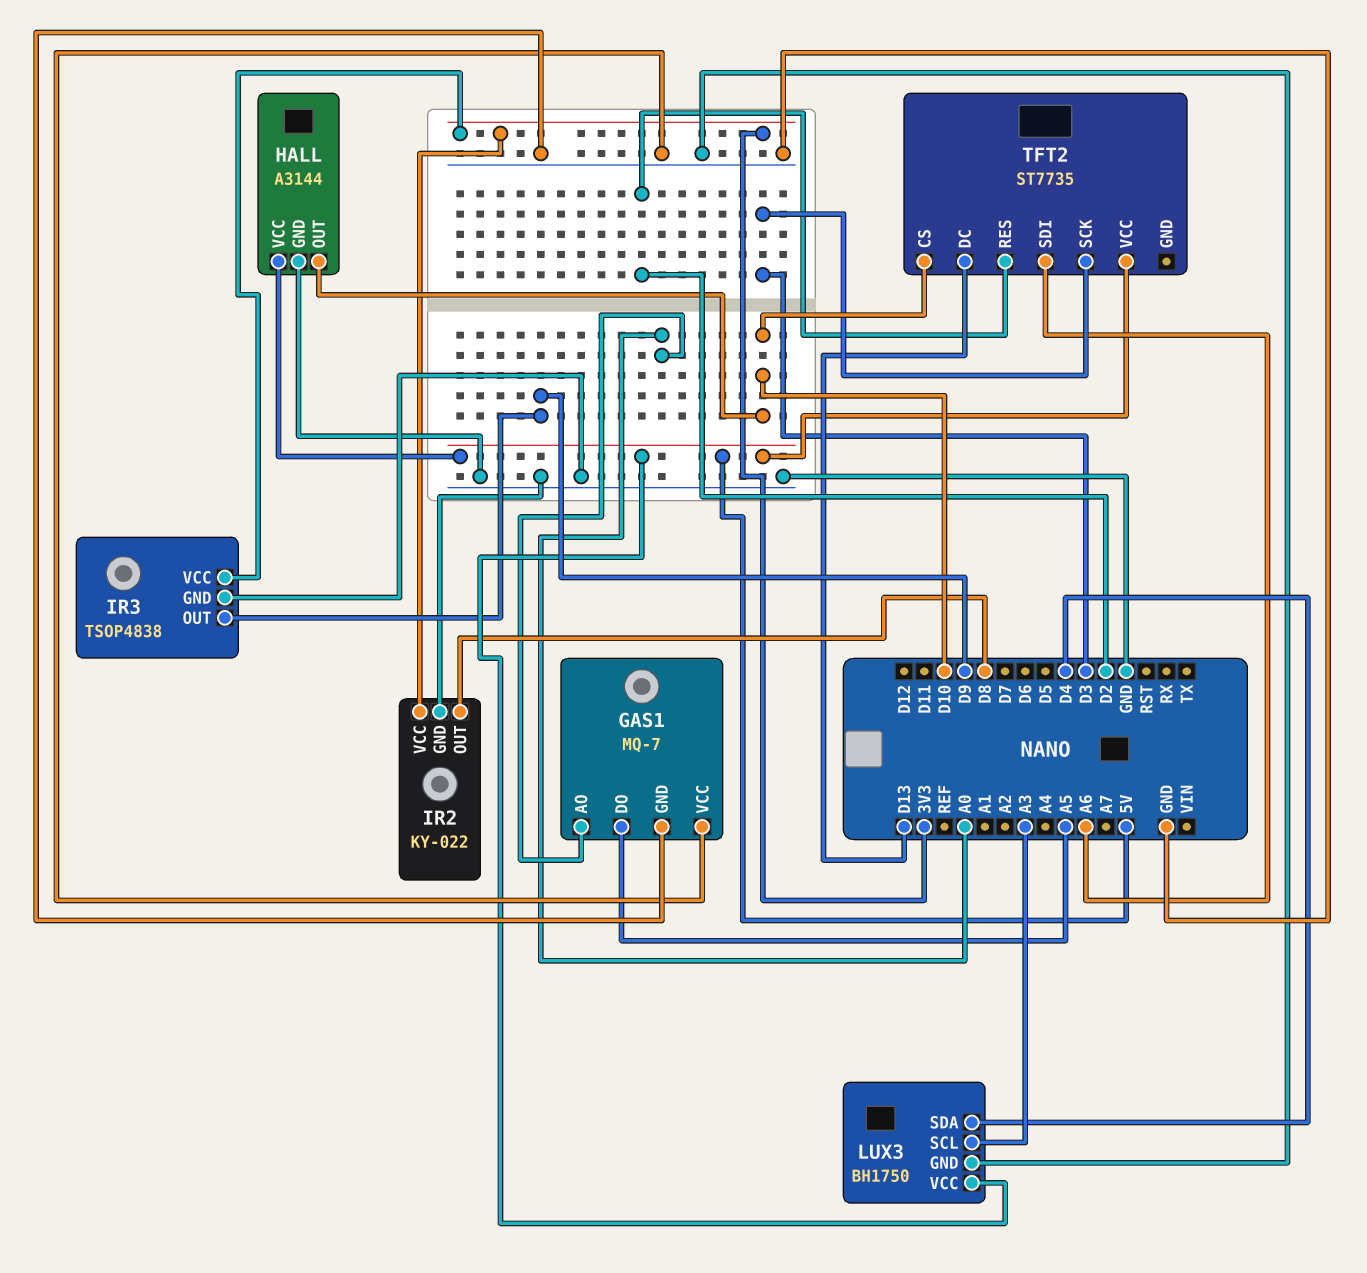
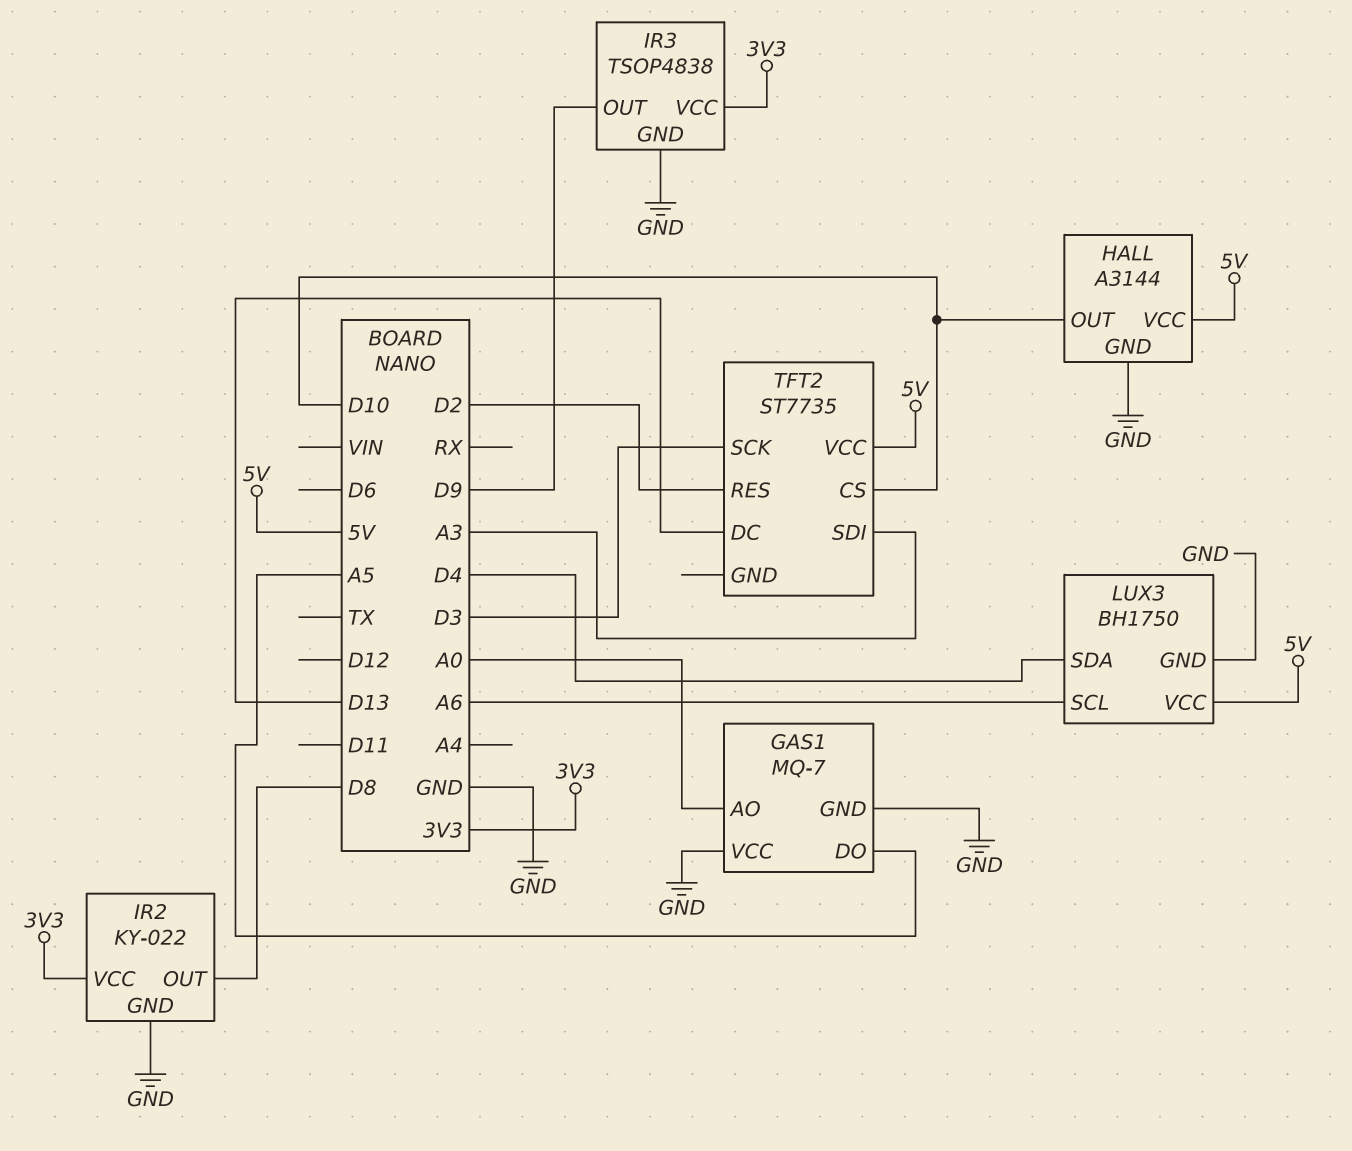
LUX3 pin SCL: A3 -> A6
TFT2 pin SDI: A6 -> A3

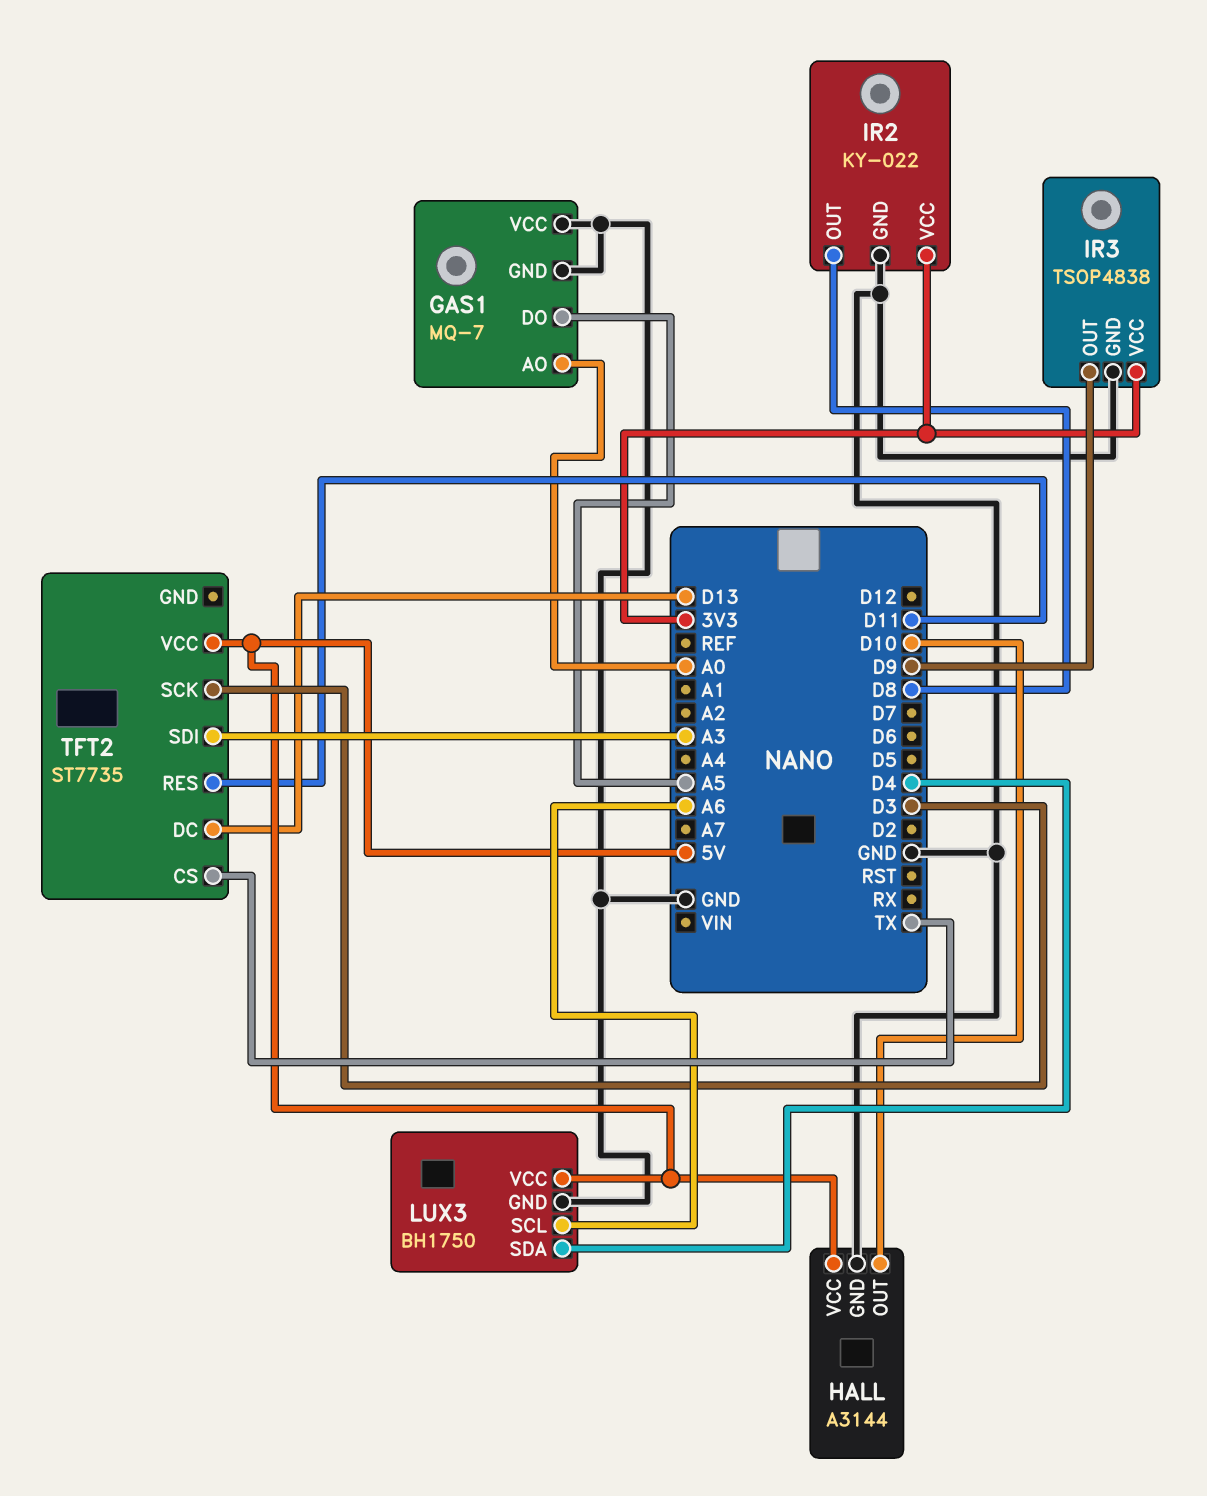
TFT2 pin CS: D10 -> TX
TFT2 pin RES: D2 -> D11

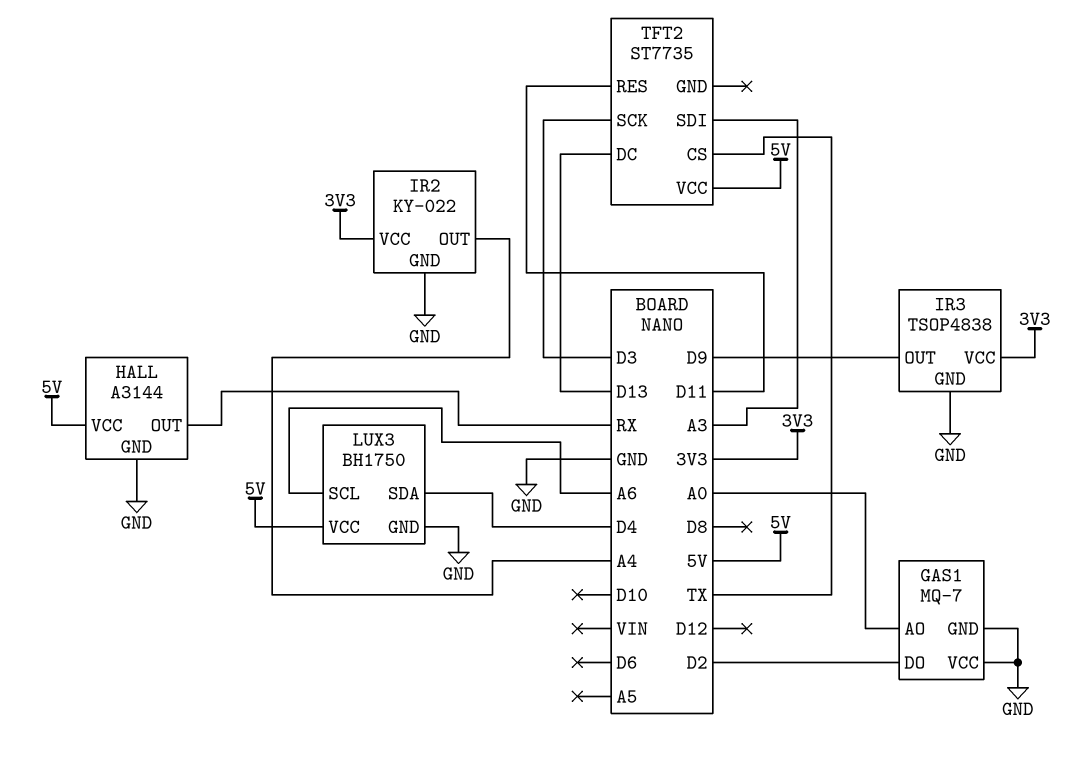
GAS1 pin DO: A5 -> D2
HALL pin OUT: D10 -> RX
IR2 pin OUT: D8 -> A4

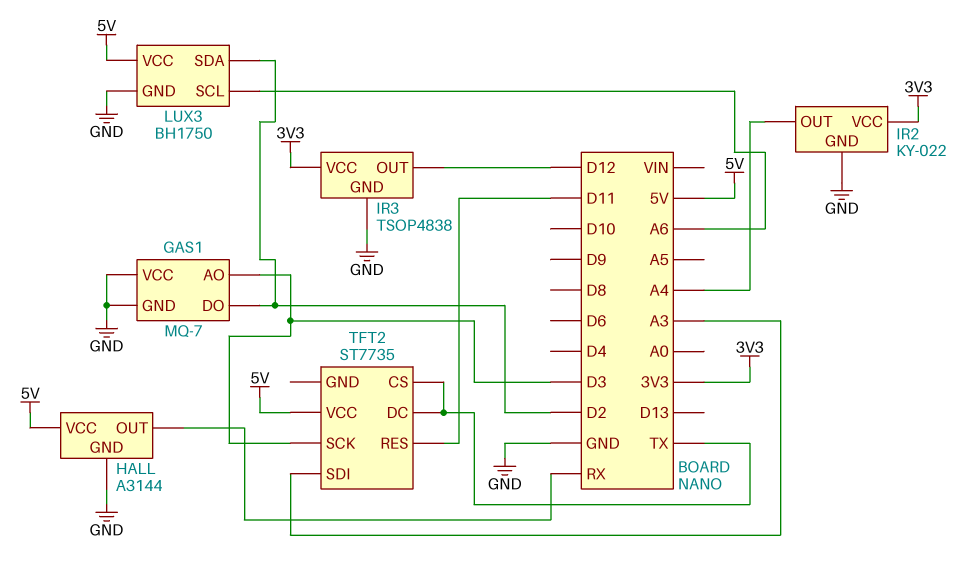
GAS1 pin AO: A0 -> D3
IR3 pin OUT: D9 -> D12
LUX3 pin SDA: D4 -> D2
TFT2 pin DC: D13 -> TX

